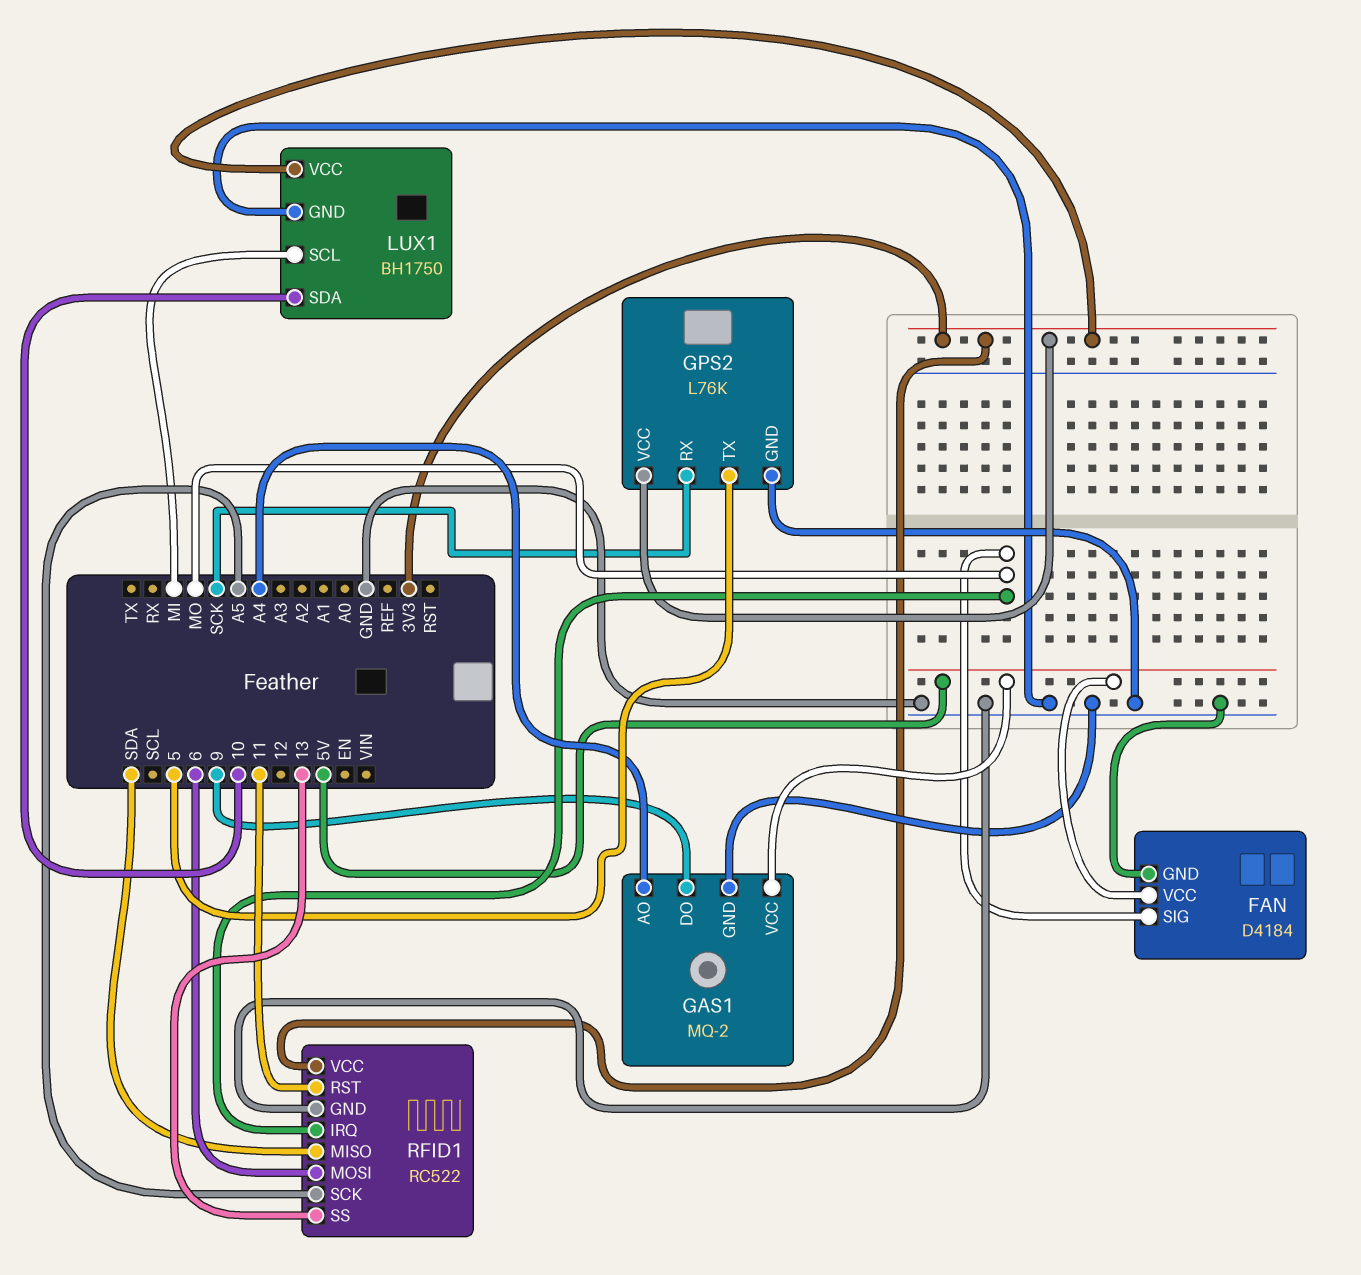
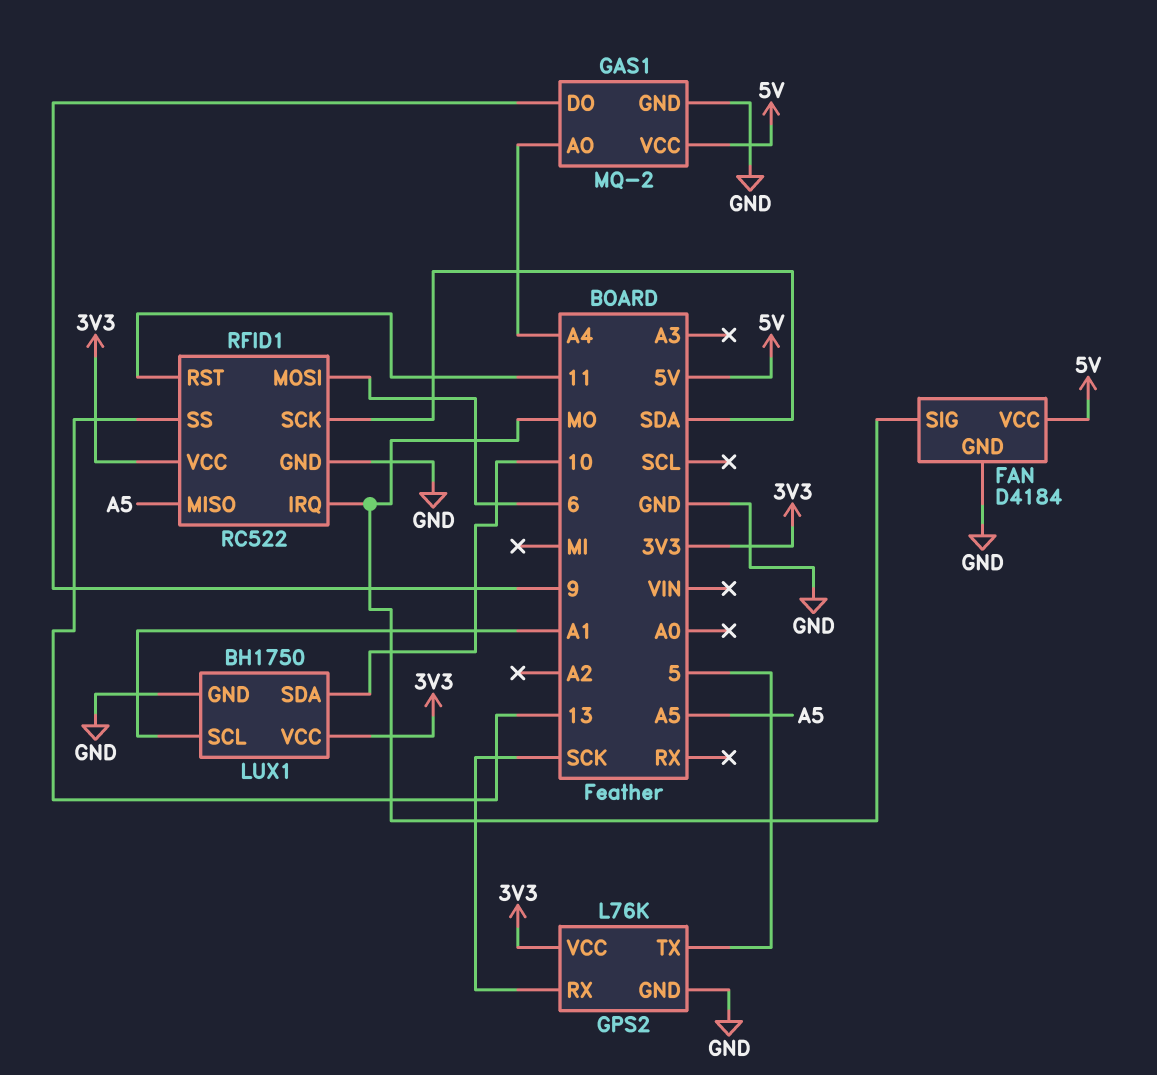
LUX1 pin SCL: MI -> A1
RFID1 pin MISO: SDA -> A5
RFID1 pin SCK: A5 -> SDA

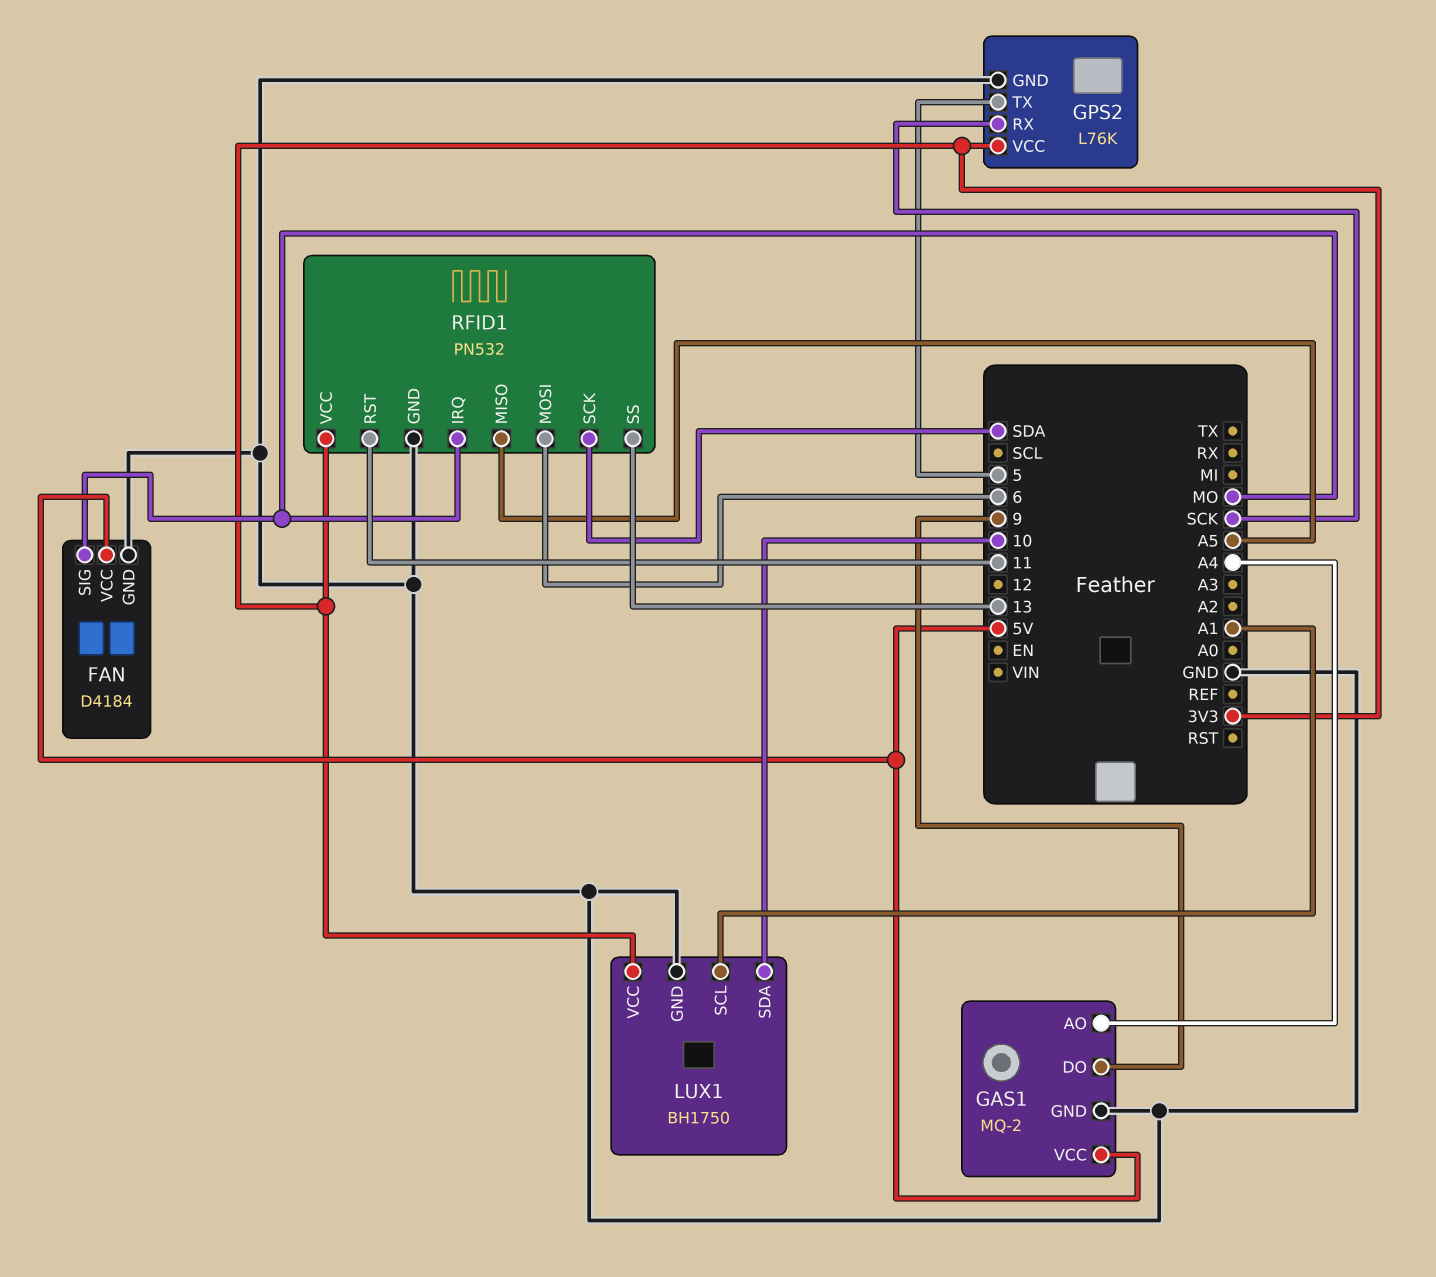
RFID1: RC522 -> PN532

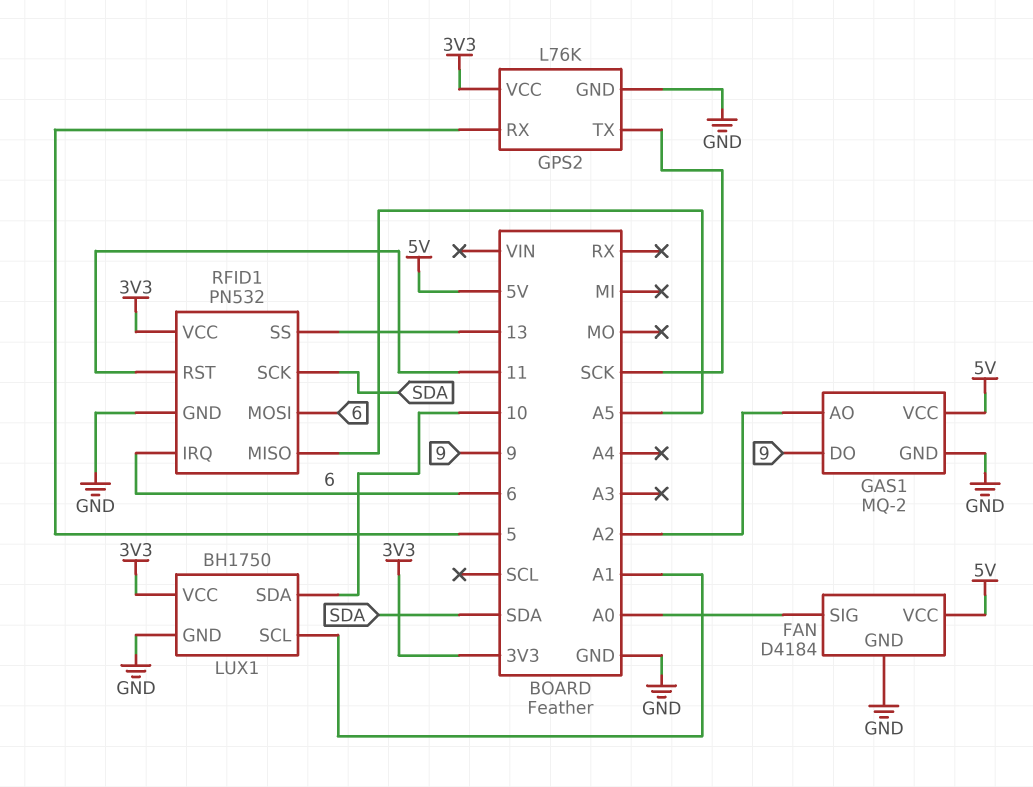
FAN pin SIG: MO -> A0
GAS1 pin AO: A4 -> A2
GPS2 pin RX: SCK -> 5
GPS2 pin TX: 5 -> SCK
RFID1 pin IRQ: MO -> 6

